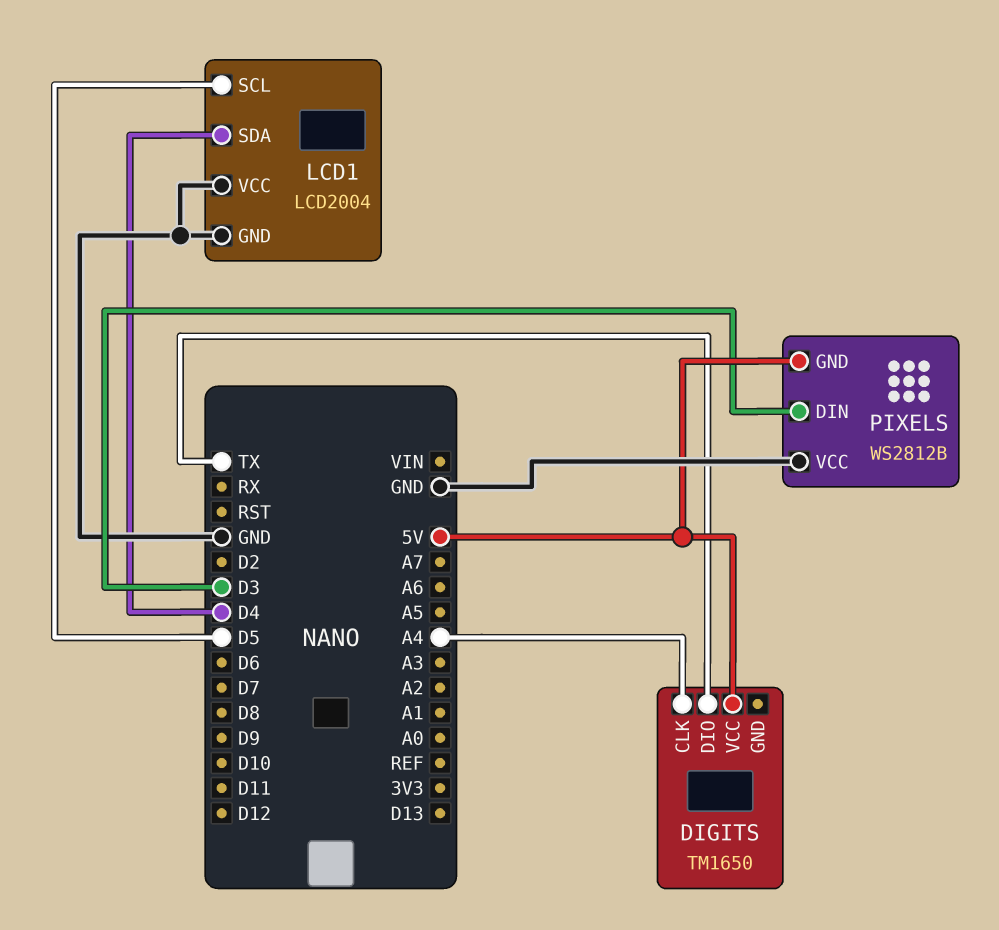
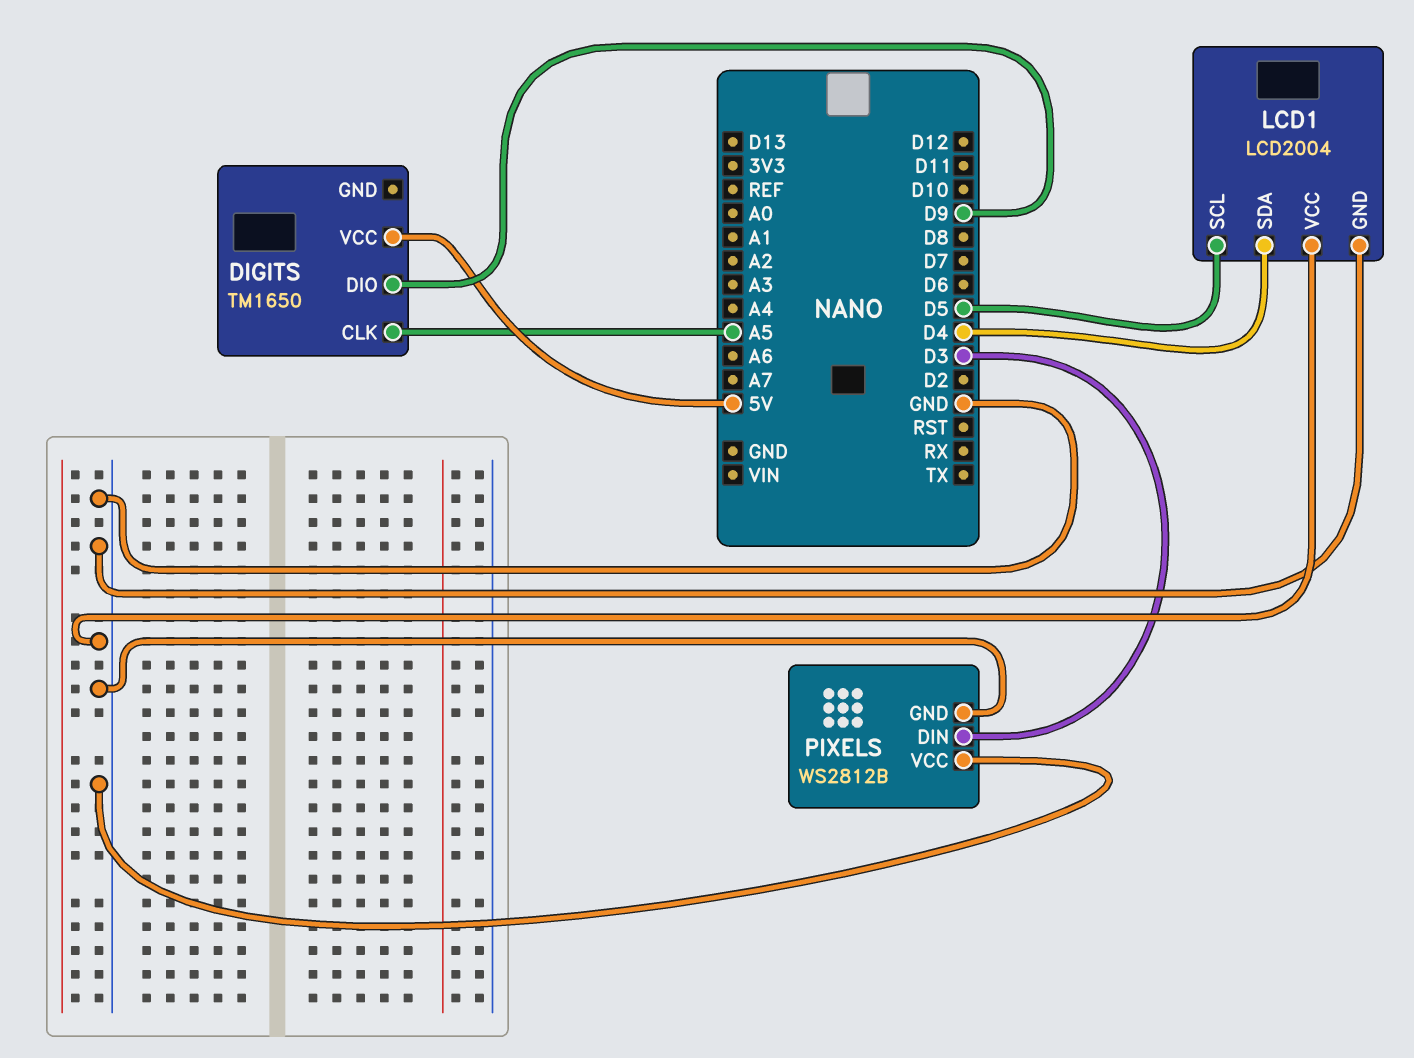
DIGITS pin CLK: A4 -> A5
DIGITS pin DIO: TX -> D9
PIXELS pin GND: 5V -> GND

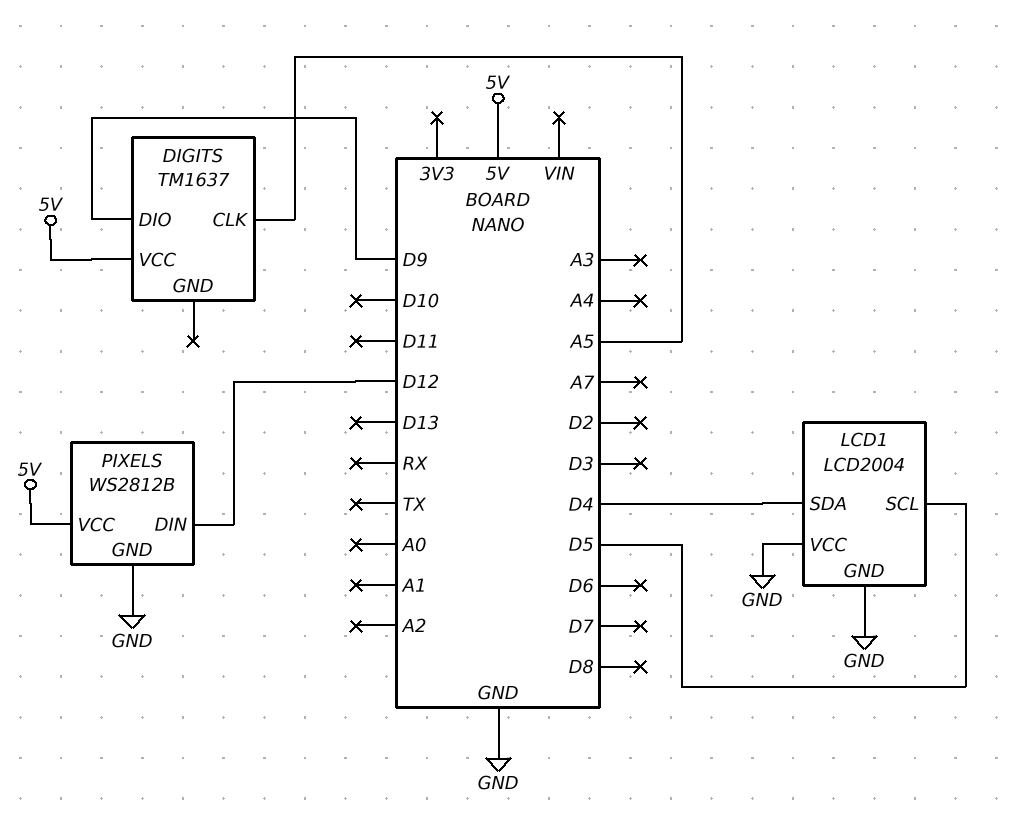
DIGITS: TM1650 -> TM1637
PIXELS pin DIN: D3 -> D12
PIXELS pin VCC: GND -> 5V

